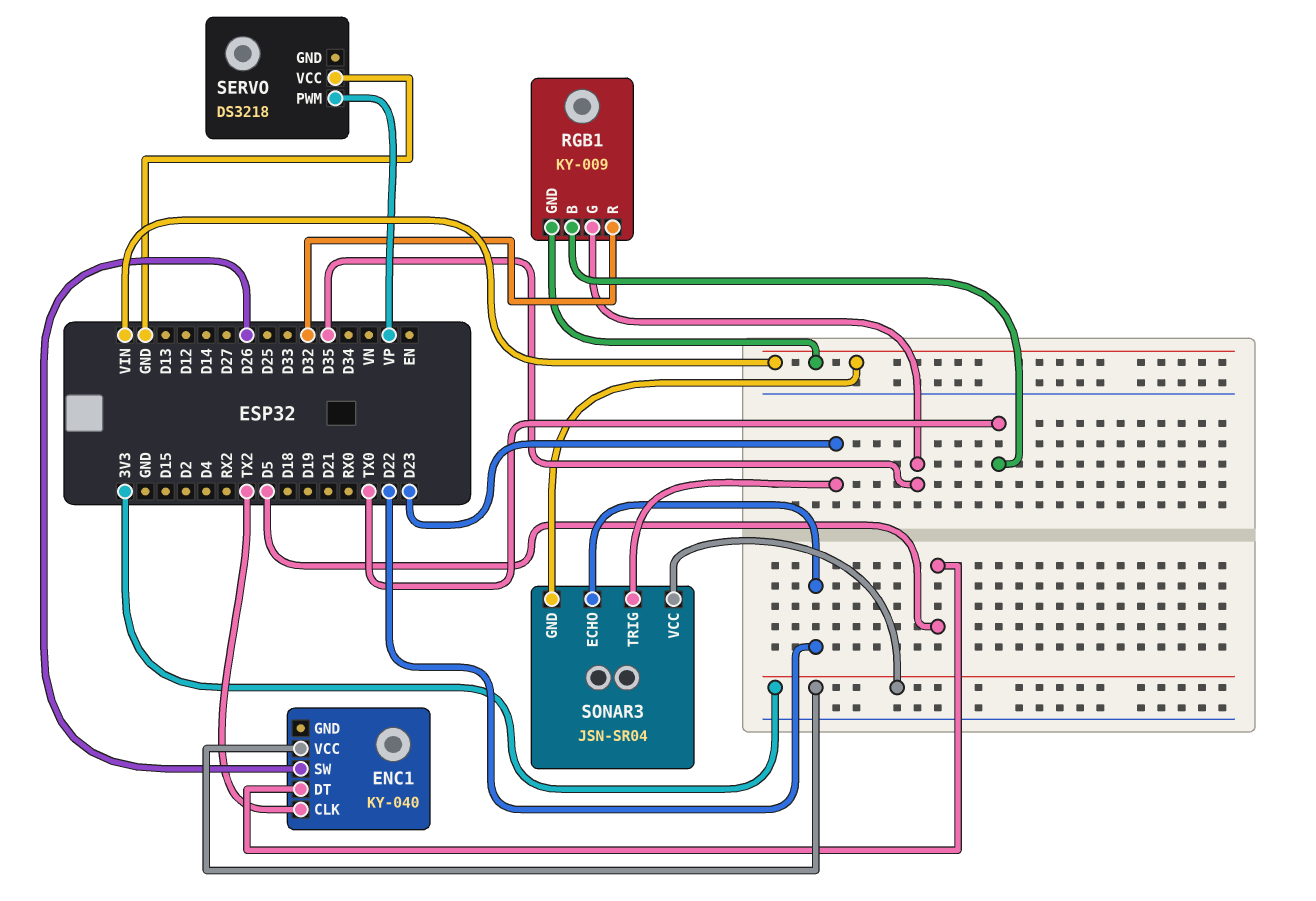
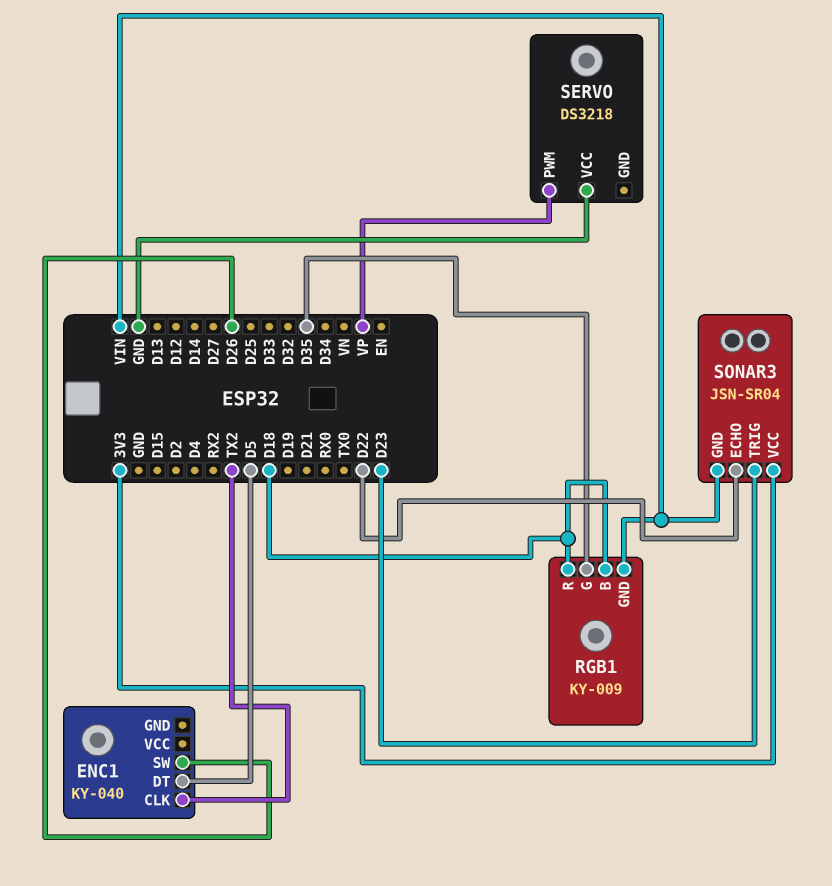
ENC1 pin VCC: 3V3 -> none
RGB1 pin B: TX0 -> D18
RGB1 pin R: D32 -> D18

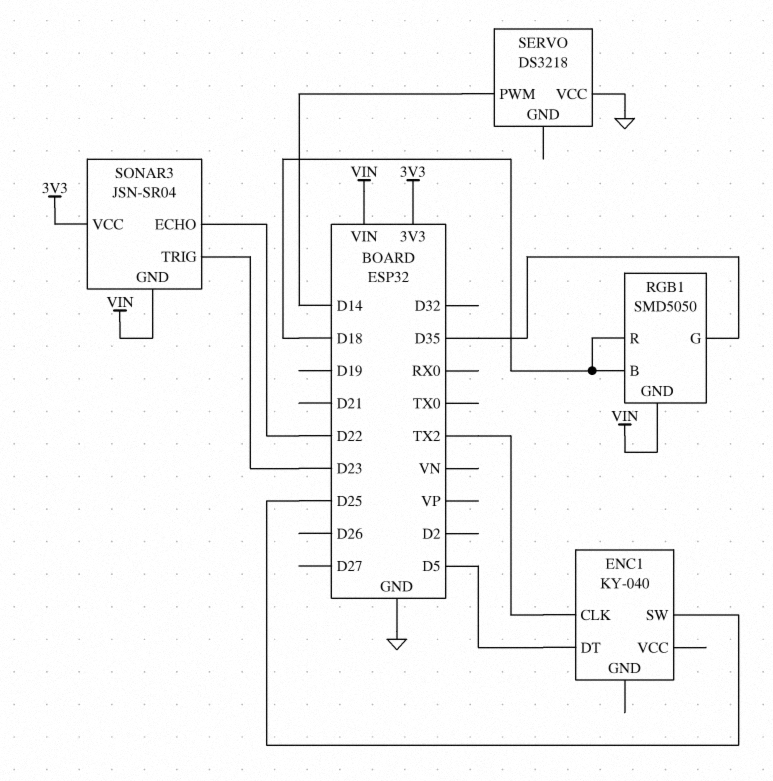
ENC1 pin SW: D26 -> D25
RGB1: KY-009 -> SMD5050
SERVO pin PWM: VP -> D14

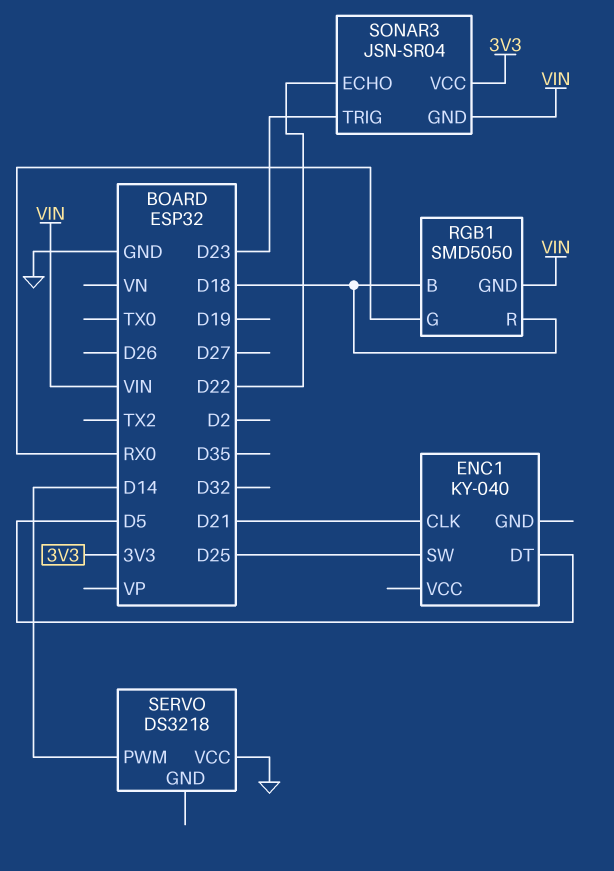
ENC1 pin CLK: TX2 -> D21
RGB1 pin G: D35 -> RX0

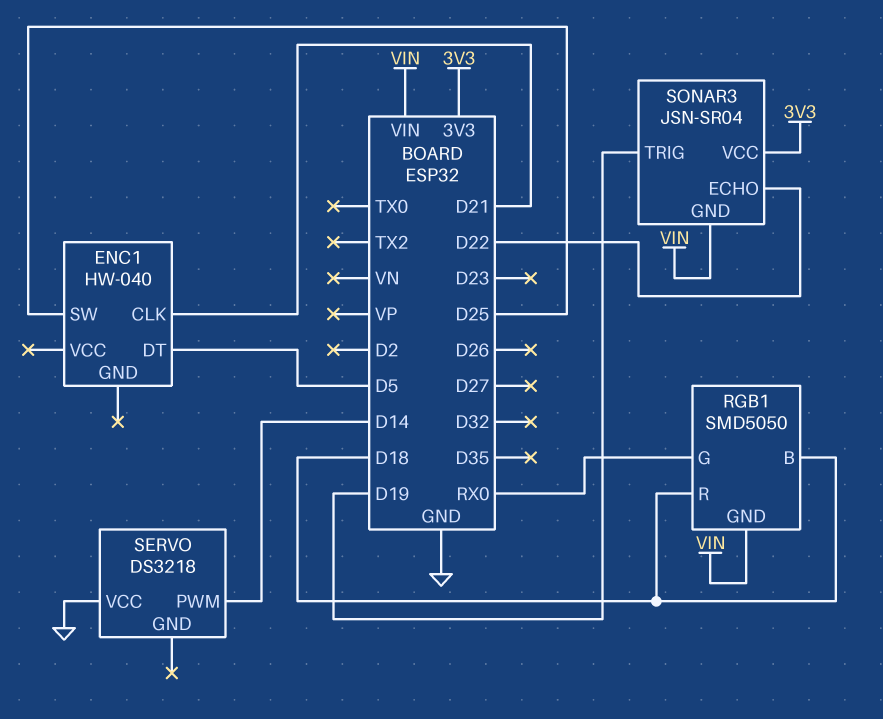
ENC1: KY-040 -> HW-040
SONAR3 pin TRIG: D23 -> D19

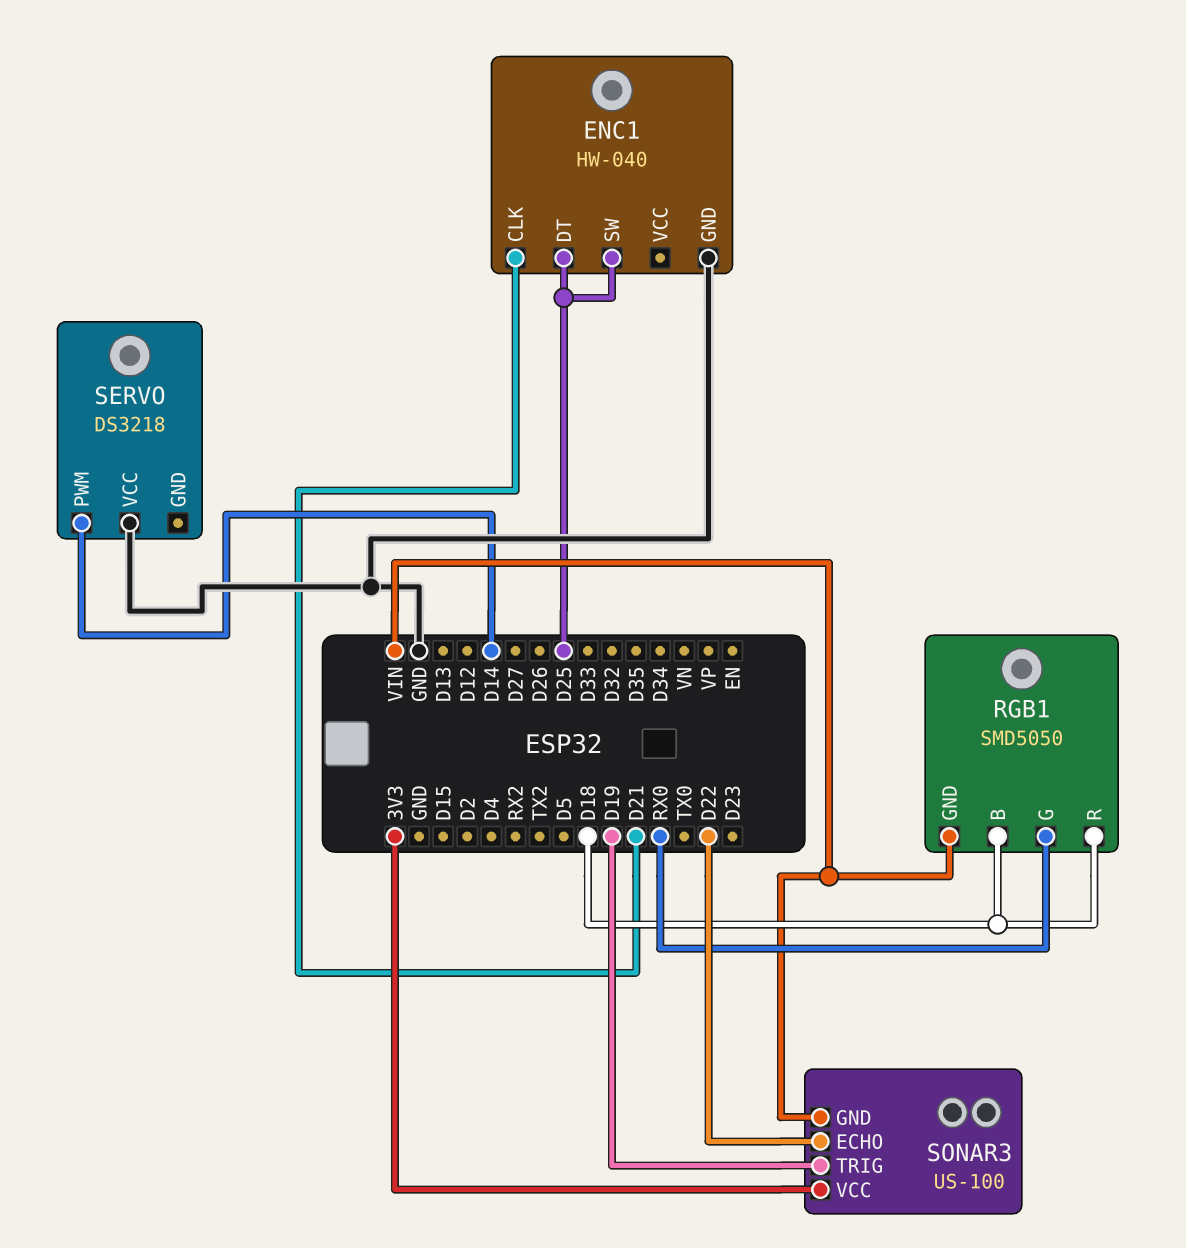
ENC1 pin DT: D5 -> D25
ENC1 pin GND: none -> GND
SONAR3: JSN-SR04 -> US-100

